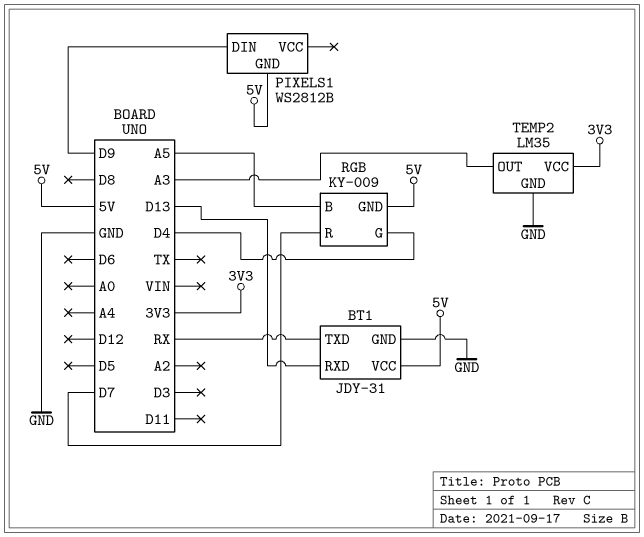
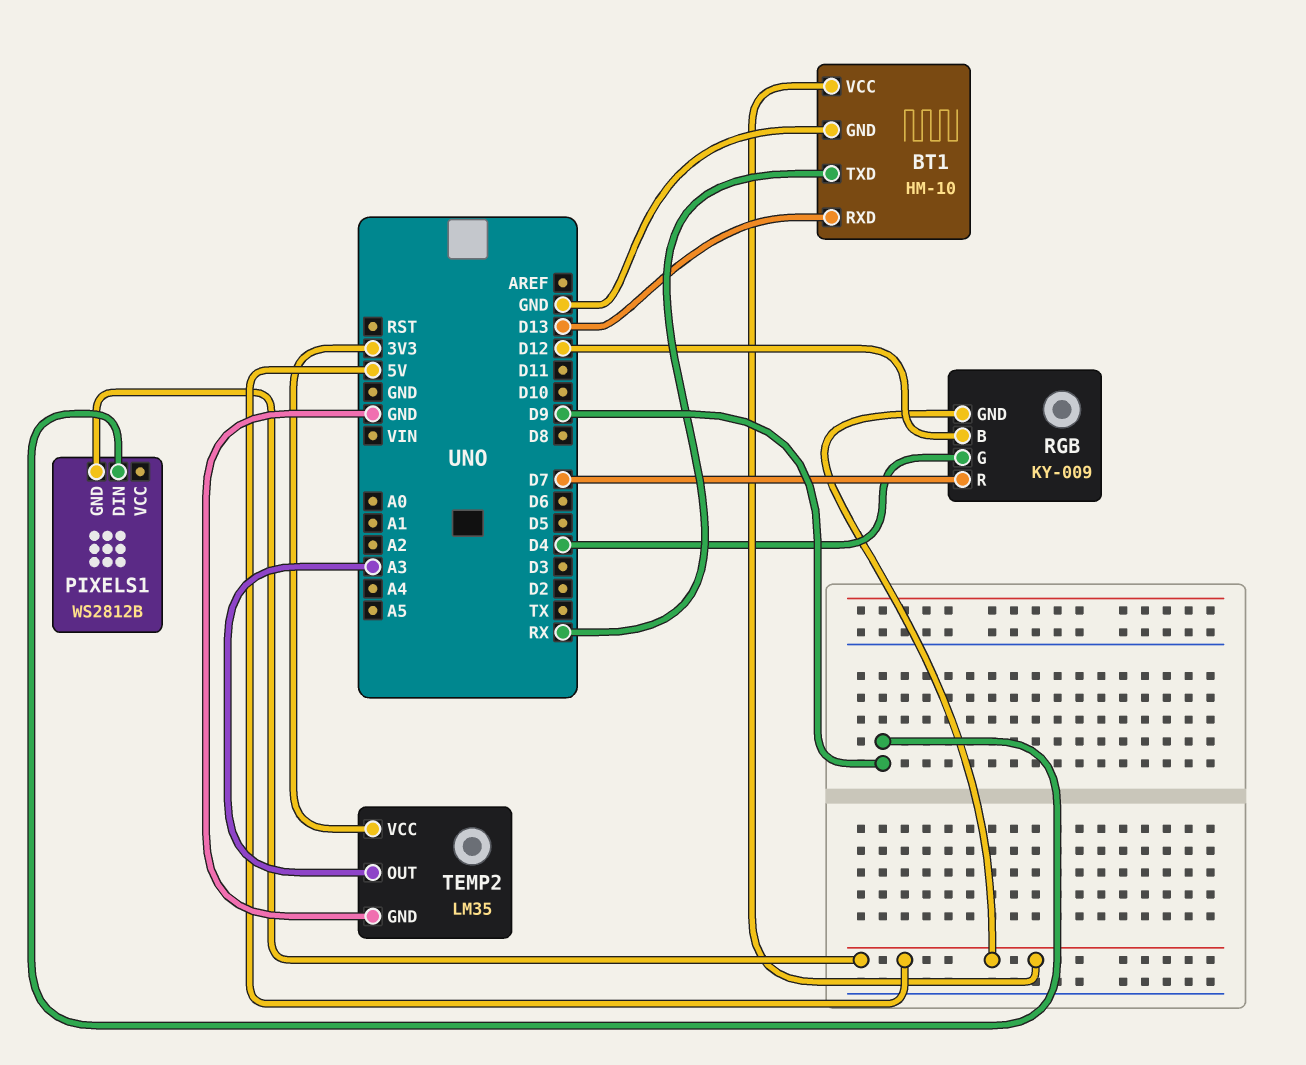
BT1: JDY-31 -> HM-10
RGB pin B: A5 -> D12

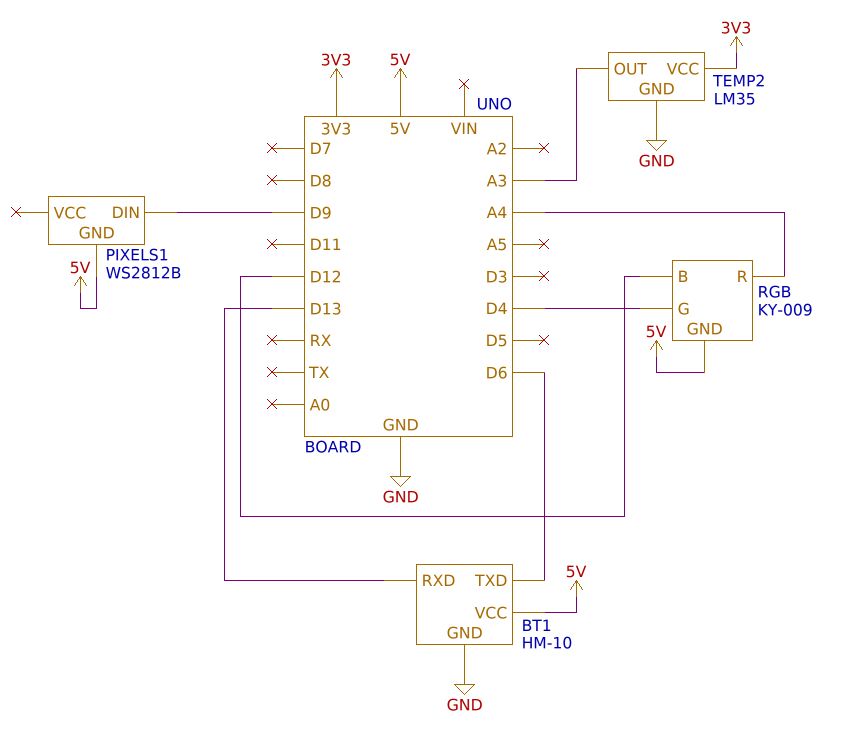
BT1 pin TXD: RX -> D6
RGB pin R: D7 -> A4

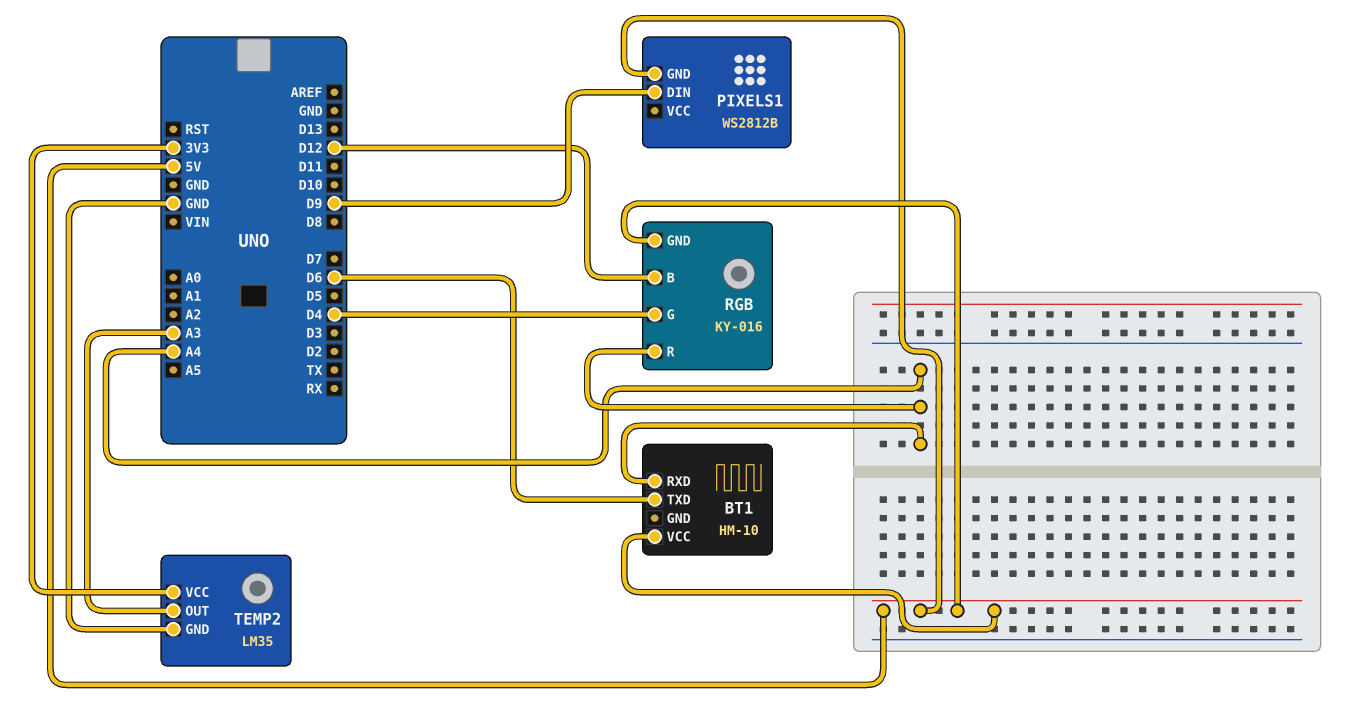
BT1 pin GND: GND -> none
BT1 pin RXD: D13 -> A4
RGB: KY-009 -> KY-016

